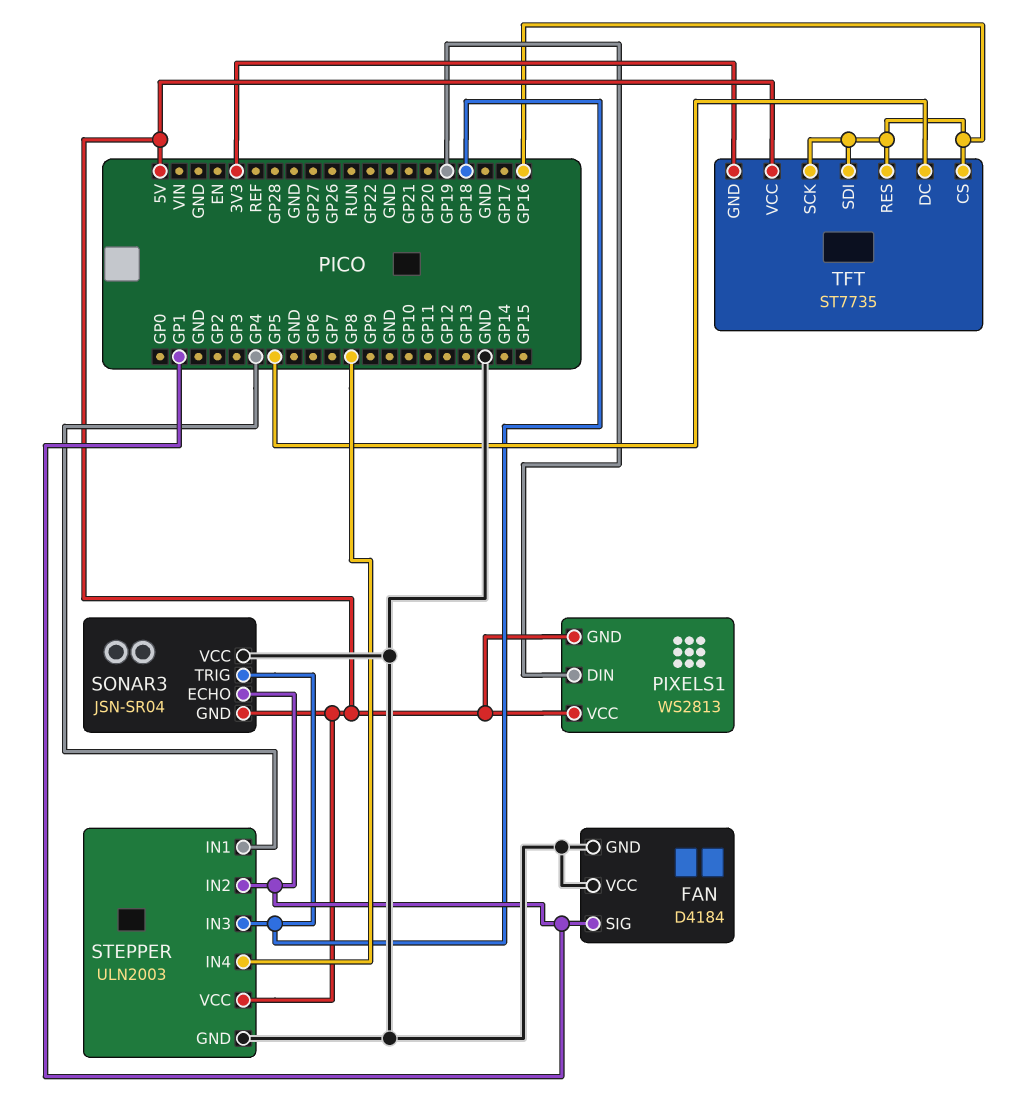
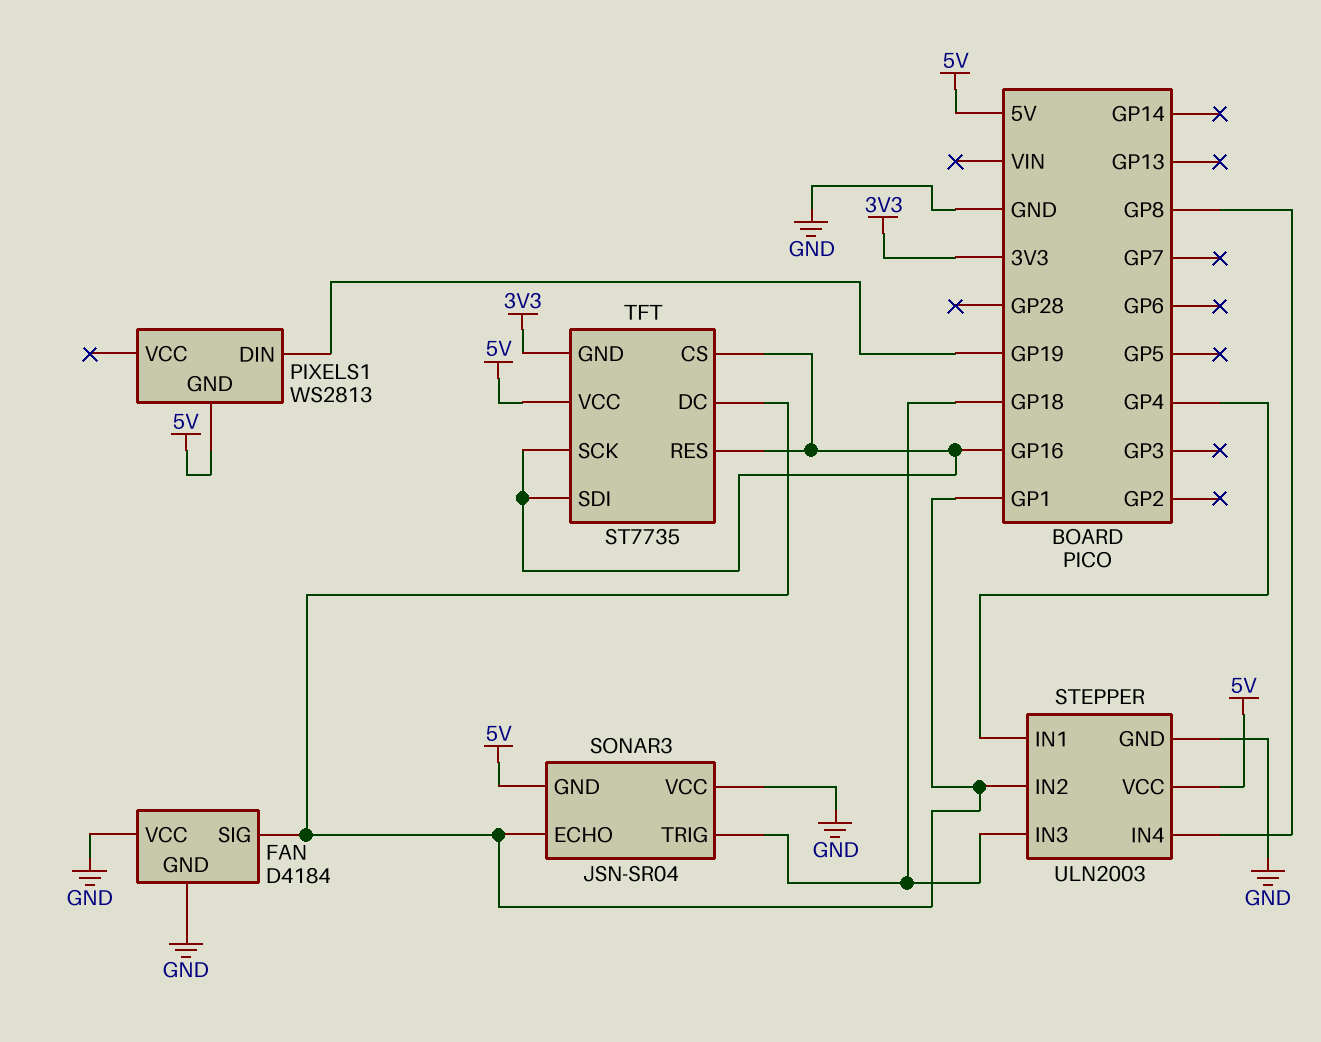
PIXELS1 pin VCC: 5V -> none
TFT pin DC: GP5 -> GP1

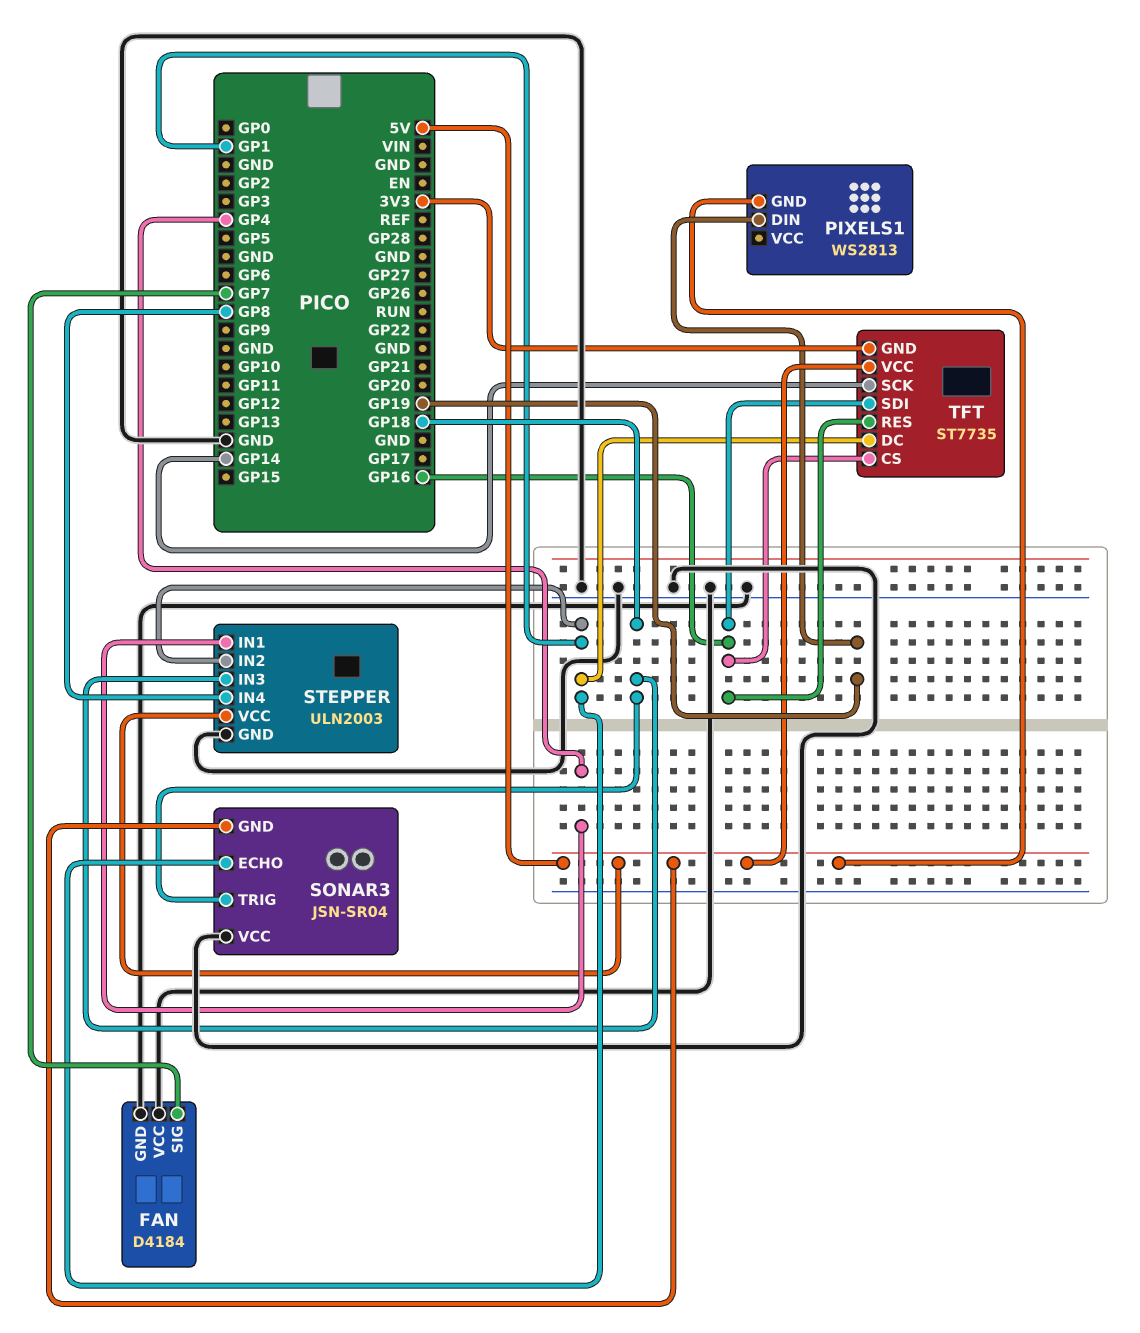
FAN pin SIG: GP1 -> GP7
TFT pin SCK: GP16 -> GP14

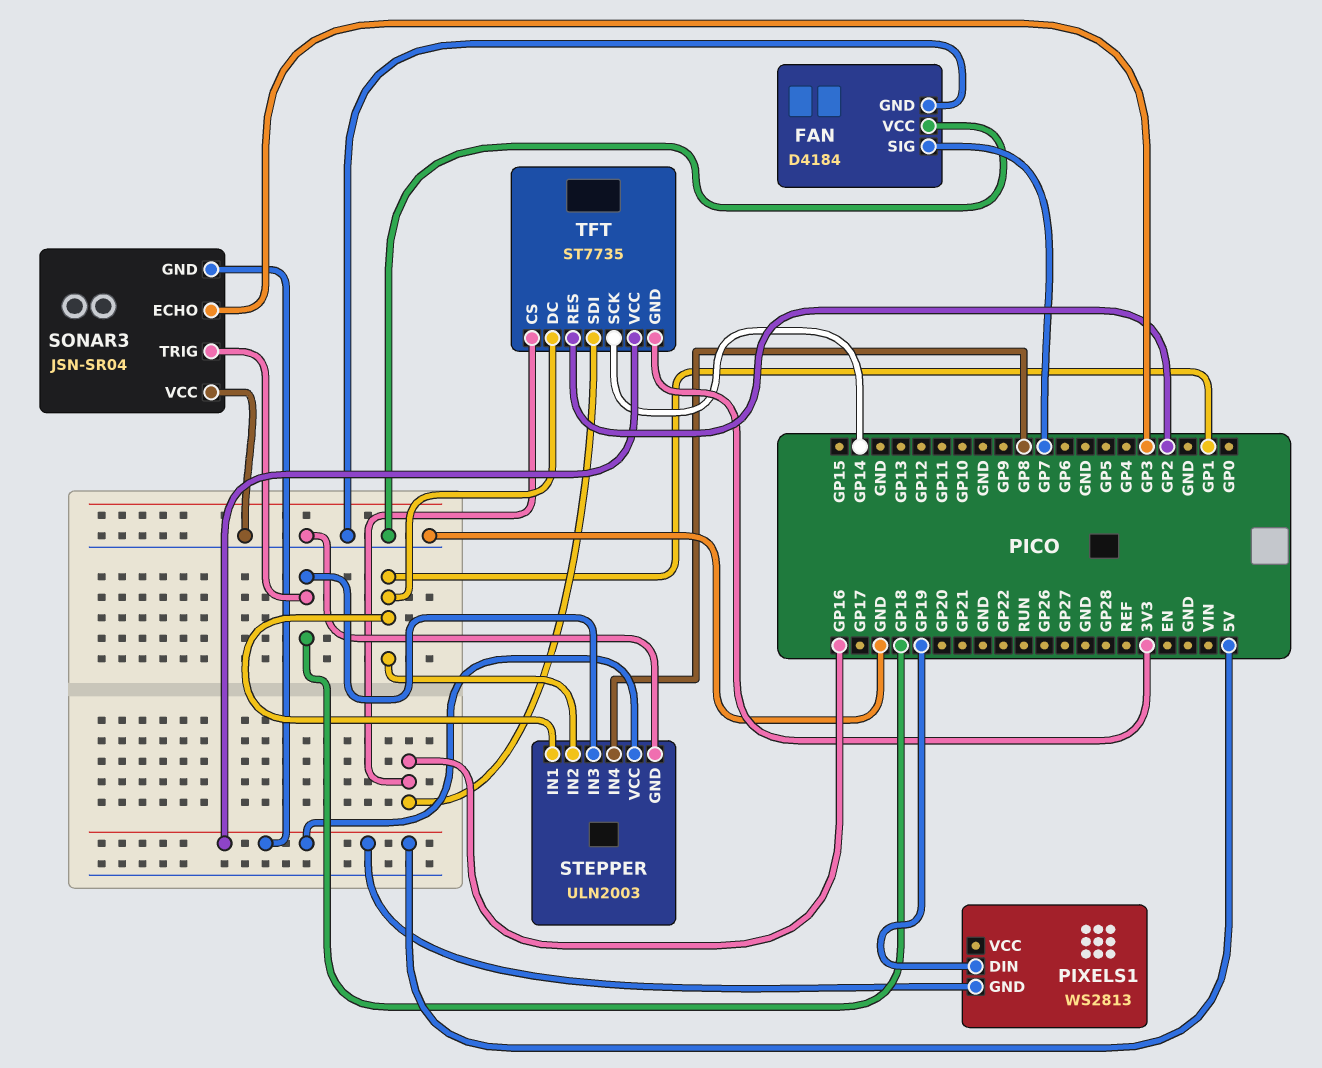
SONAR3 pin ECHO: GP1 -> GP3
STEPPER pin IN1: GP4 -> GP1
TFT pin RES: GP16 -> GP2

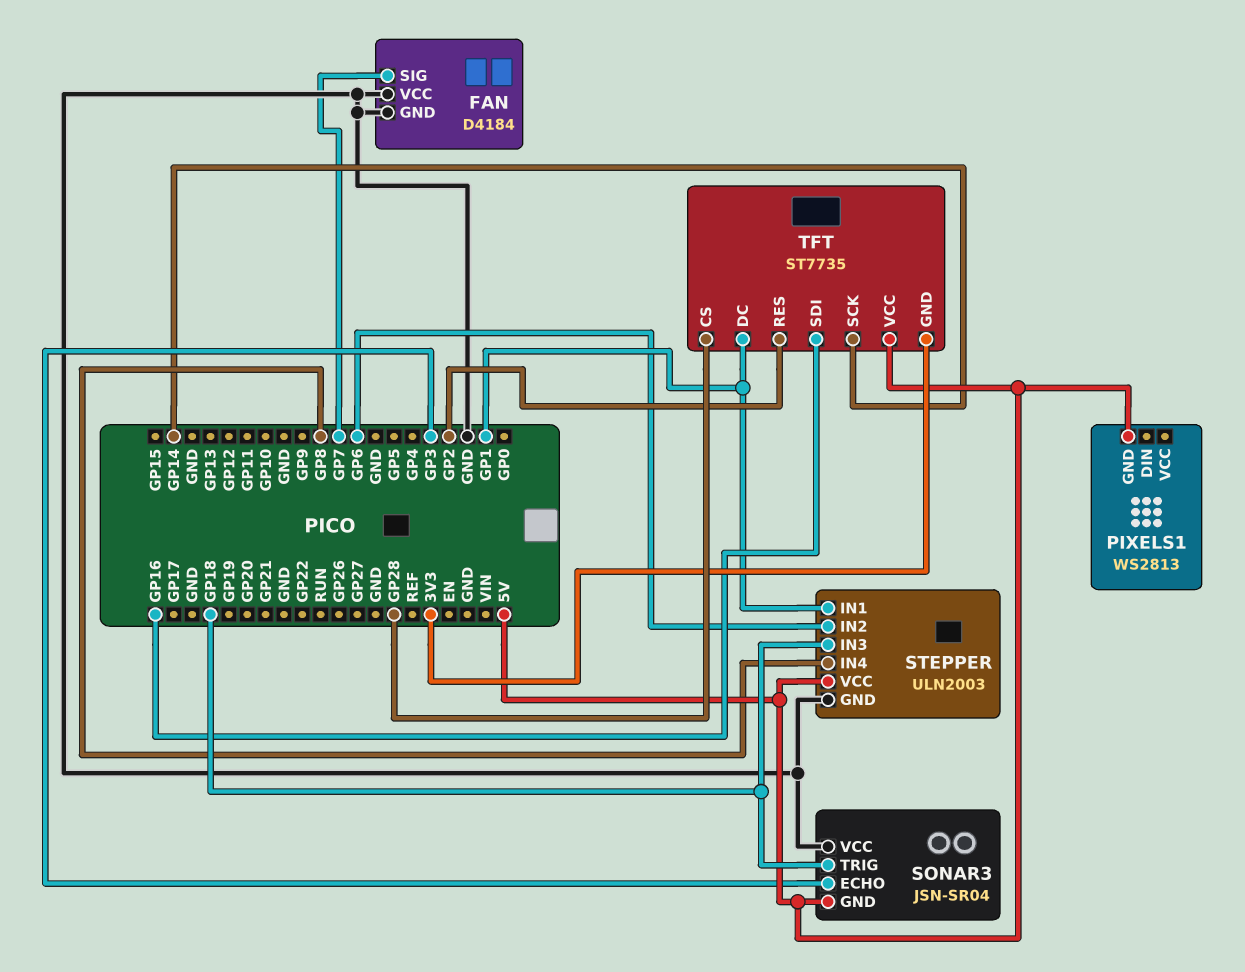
PIXELS1 pin DIN: GP19 -> none
STEPPER pin IN2: GP1 -> GP6
TFT pin CS: GP16 -> GP28

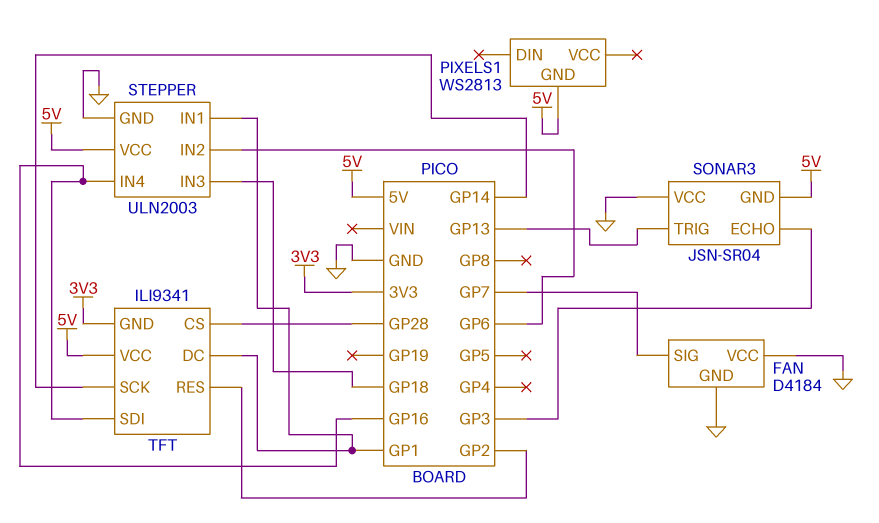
SONAR3 pin TRIG: GP18 -> GP13
STEPPER pin IN4: GP8 -> GP16
TFT: ST7735 -> ILI9341

